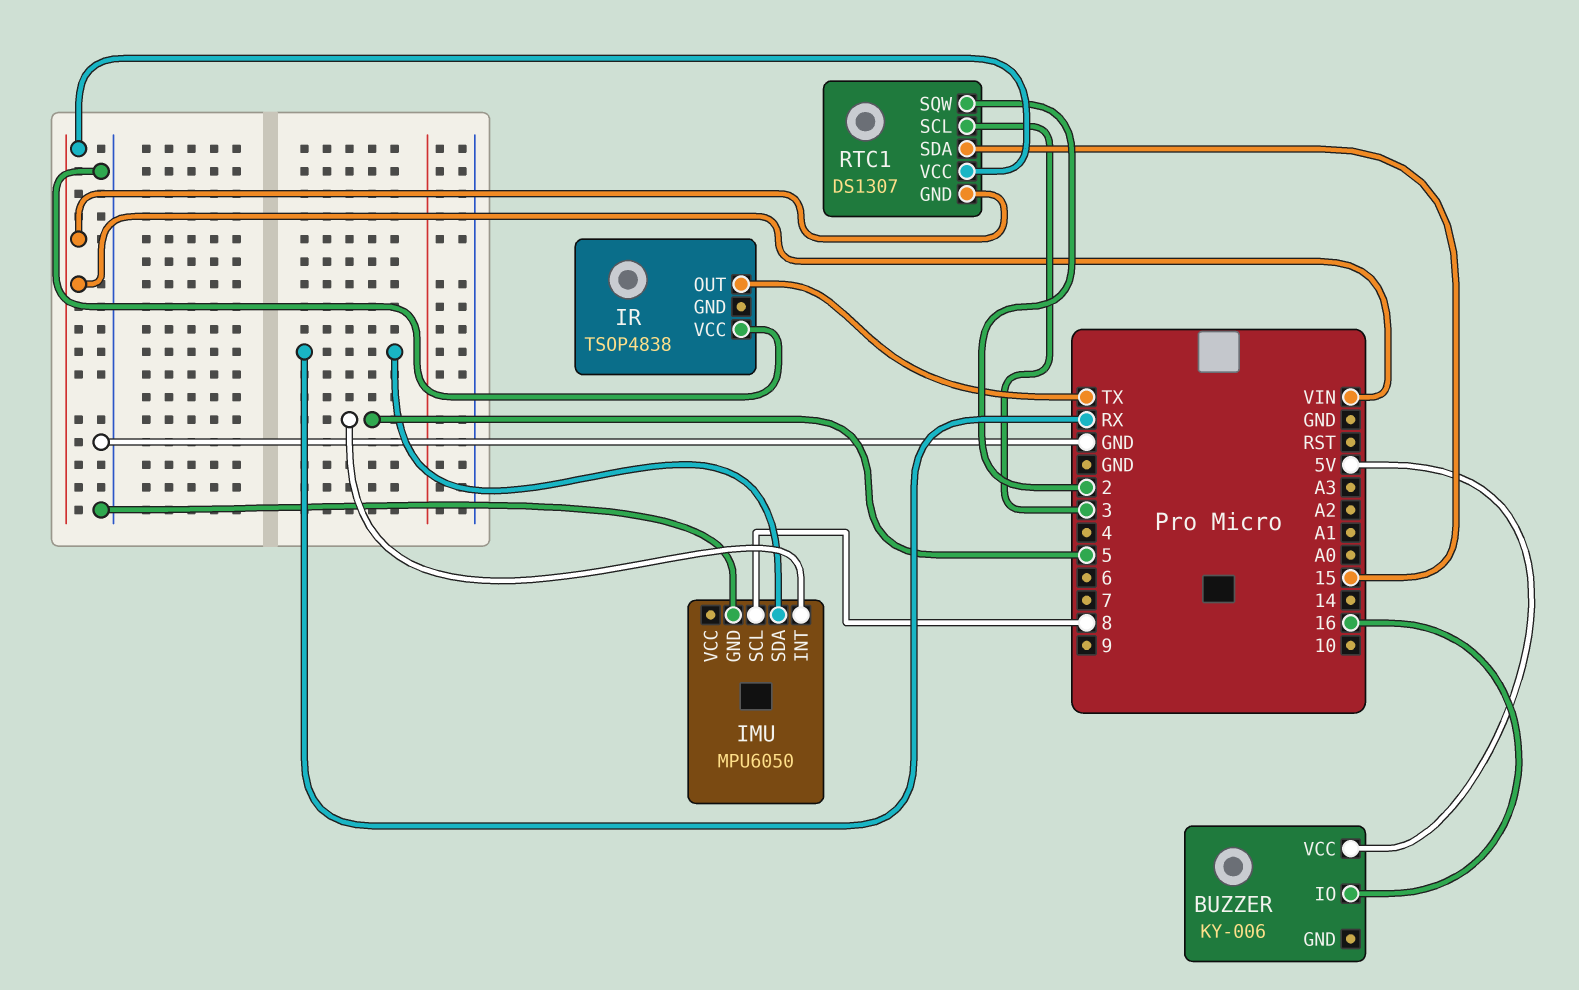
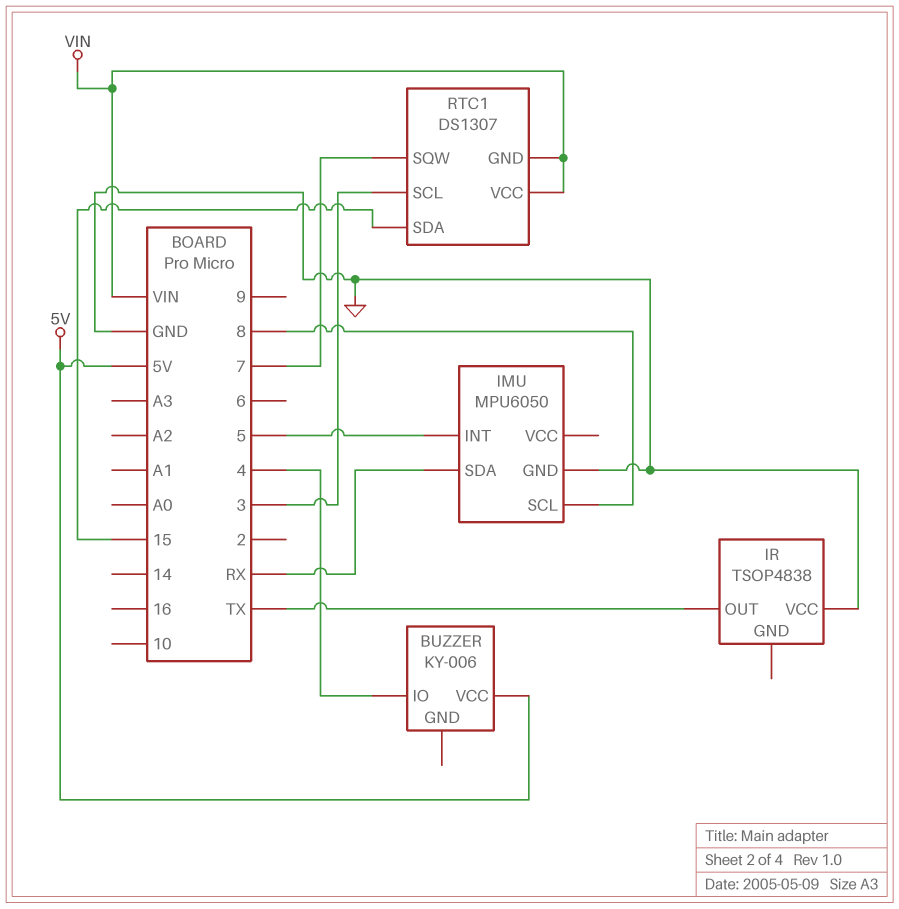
BUZZER pin IO: 16 -> 4
RTC1 pin SQW: 2 -> 7

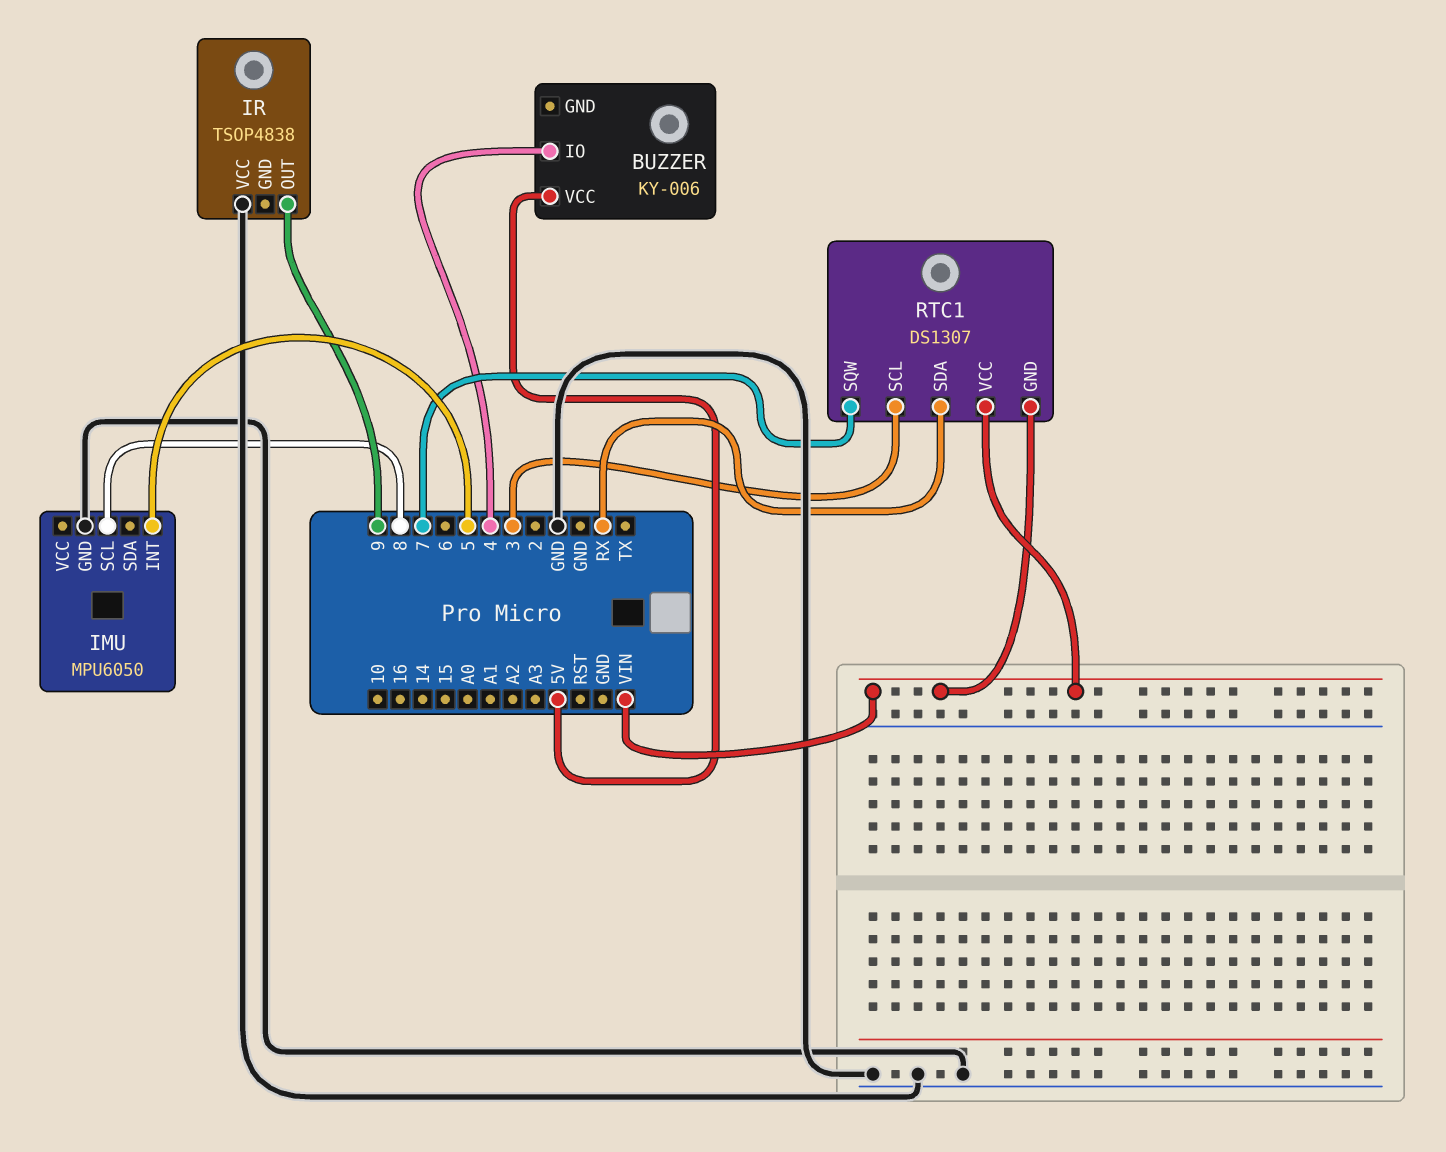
IMU pin SDA: RX -> none
IR pin OUT: TX -> 9
RTC1 pin SDA: 15 -> RX

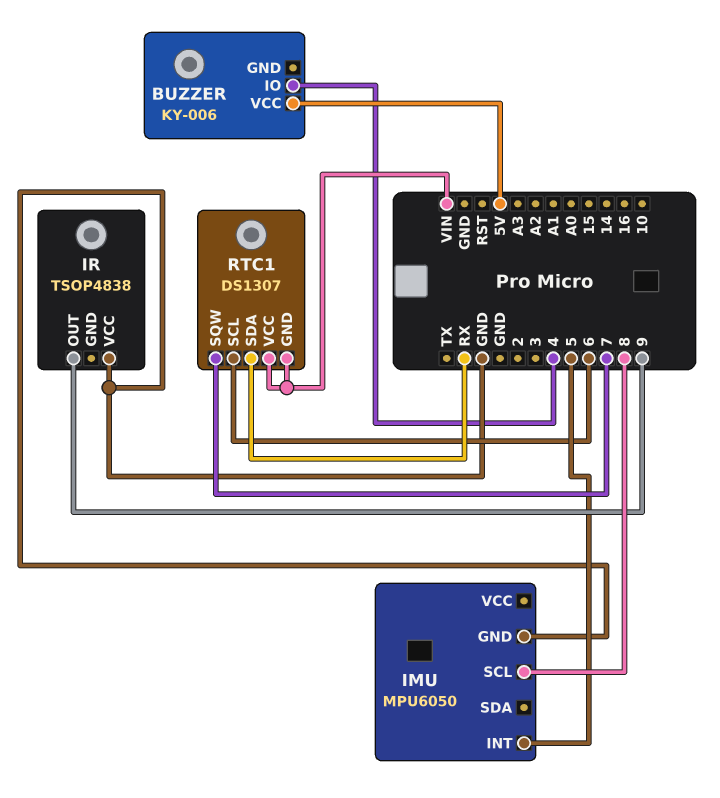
RTC1 pin SCL: 3 -> 6

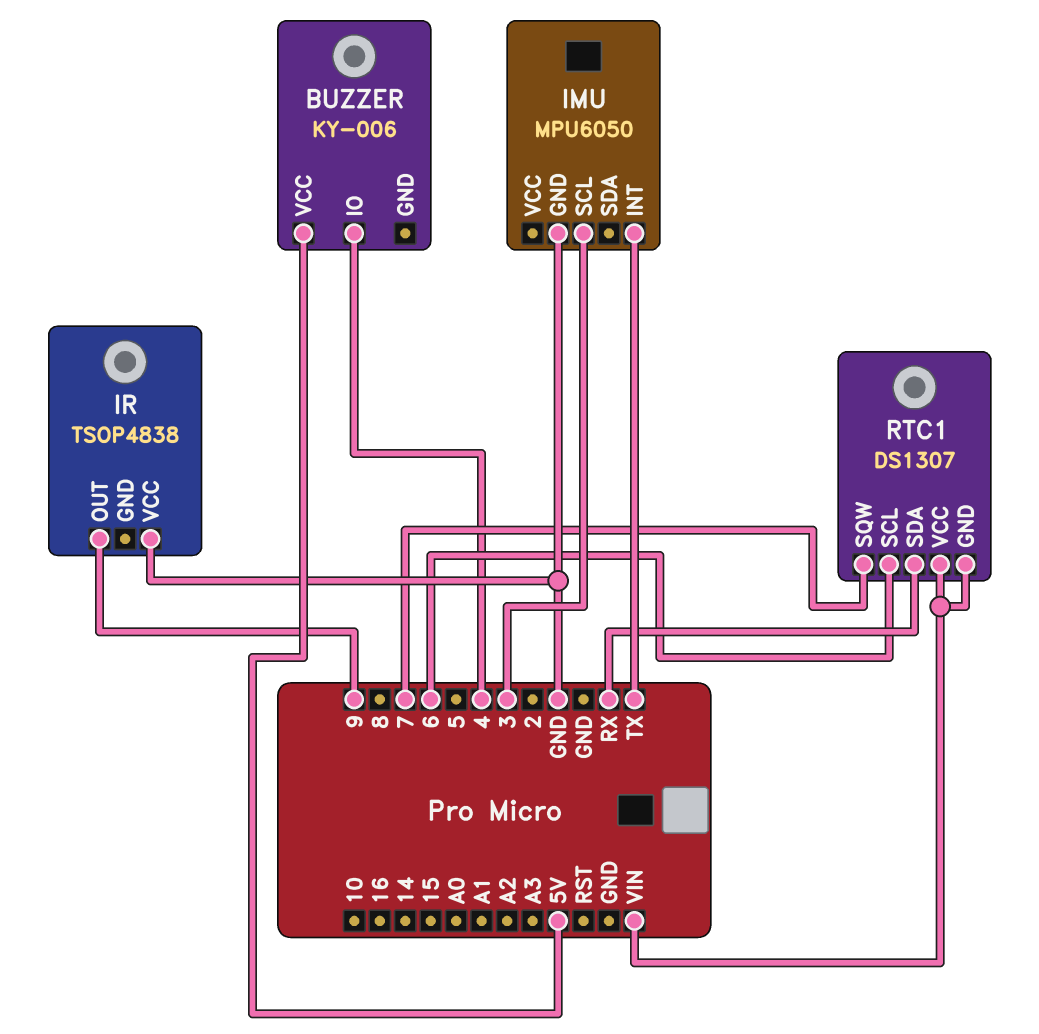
IMU pin INT: 5 -> TX
IMU pin SCL: 8 -> 3

